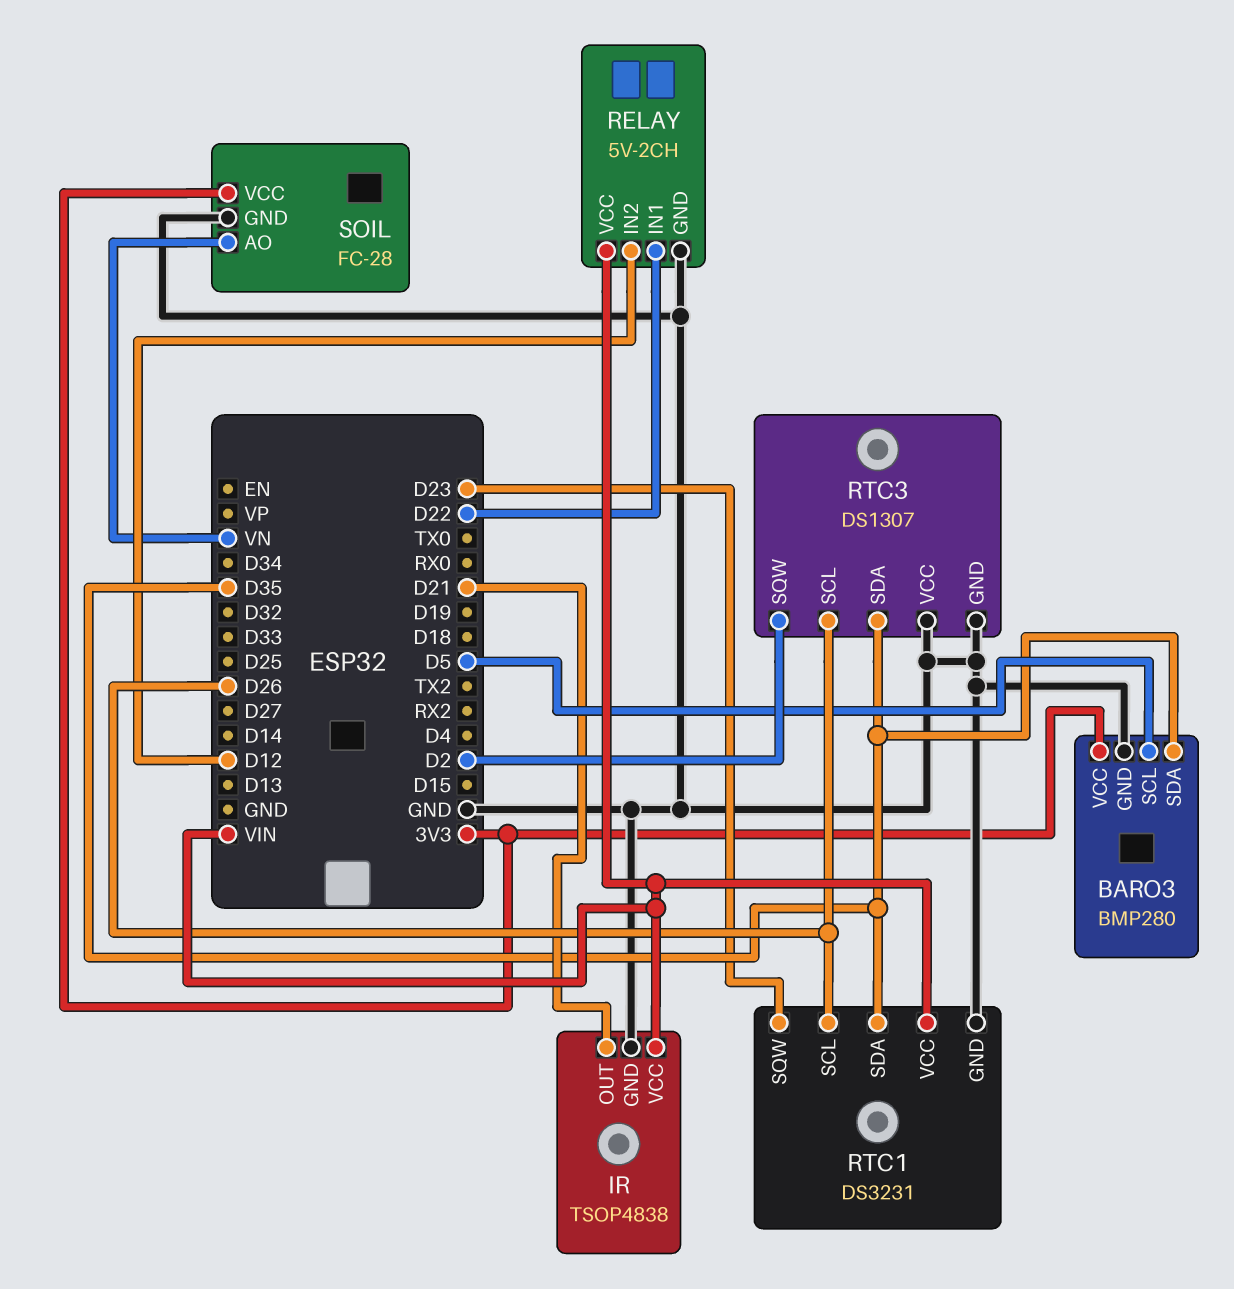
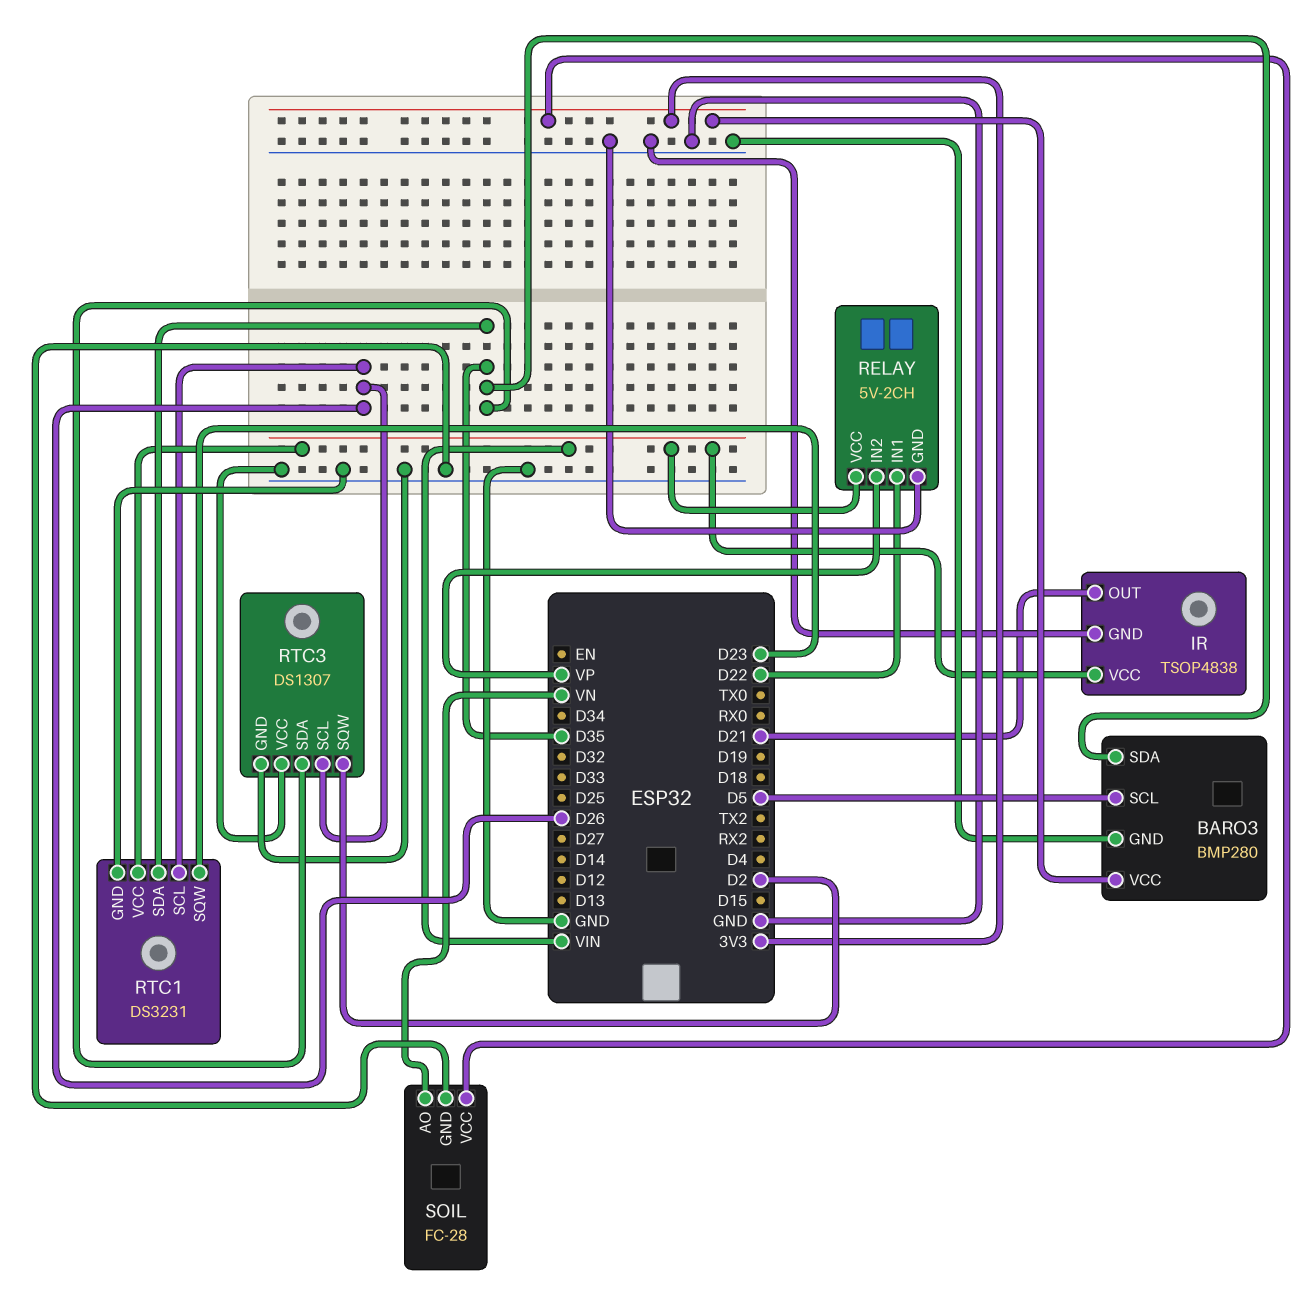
RELAY pin IN2: D12 -> VP

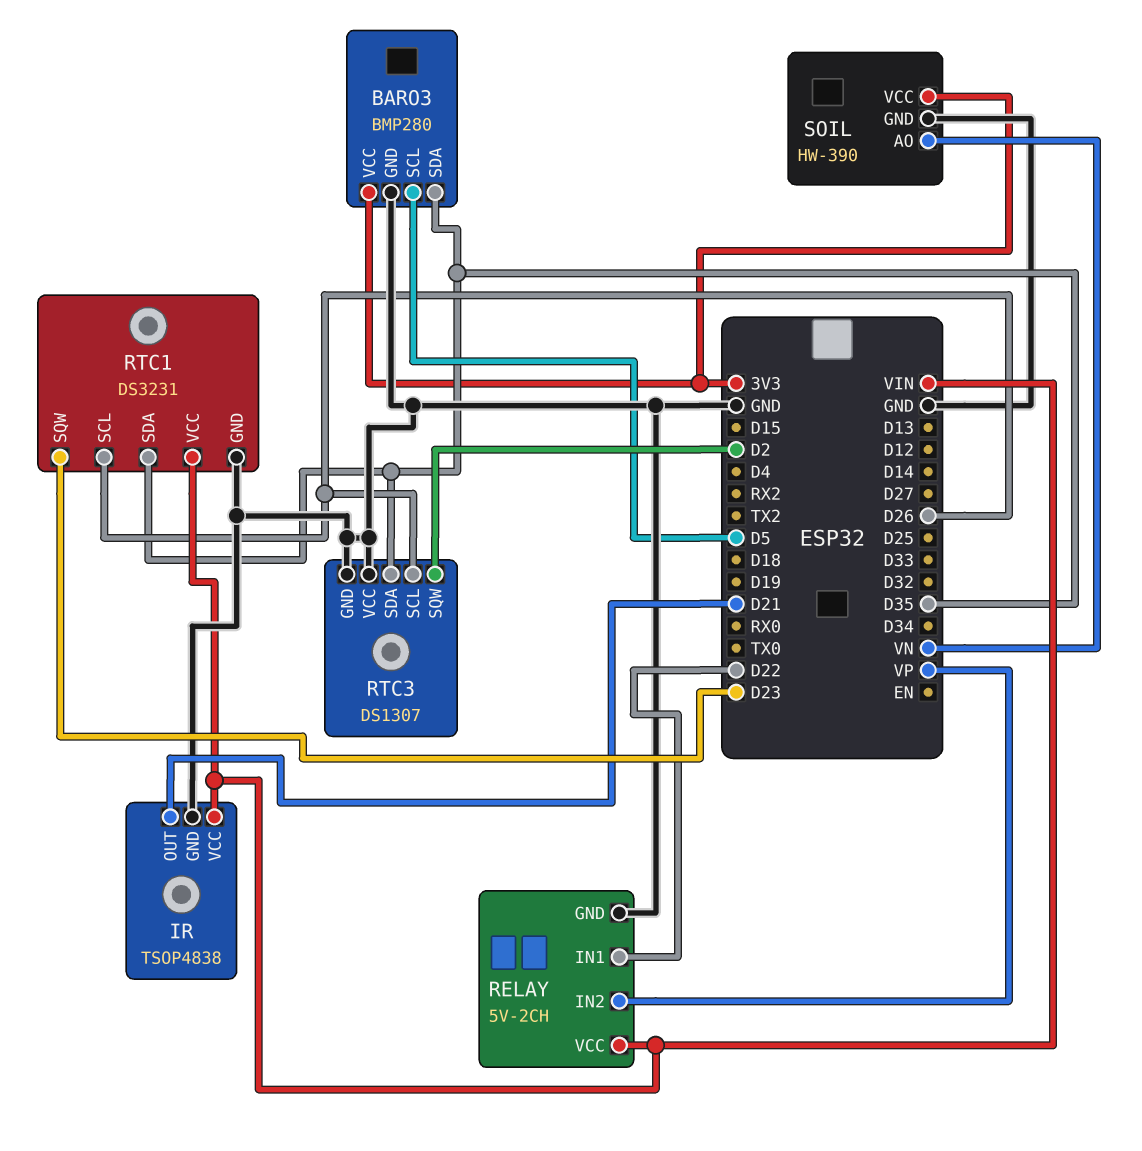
SOIL: FC-28 -> HW-390

